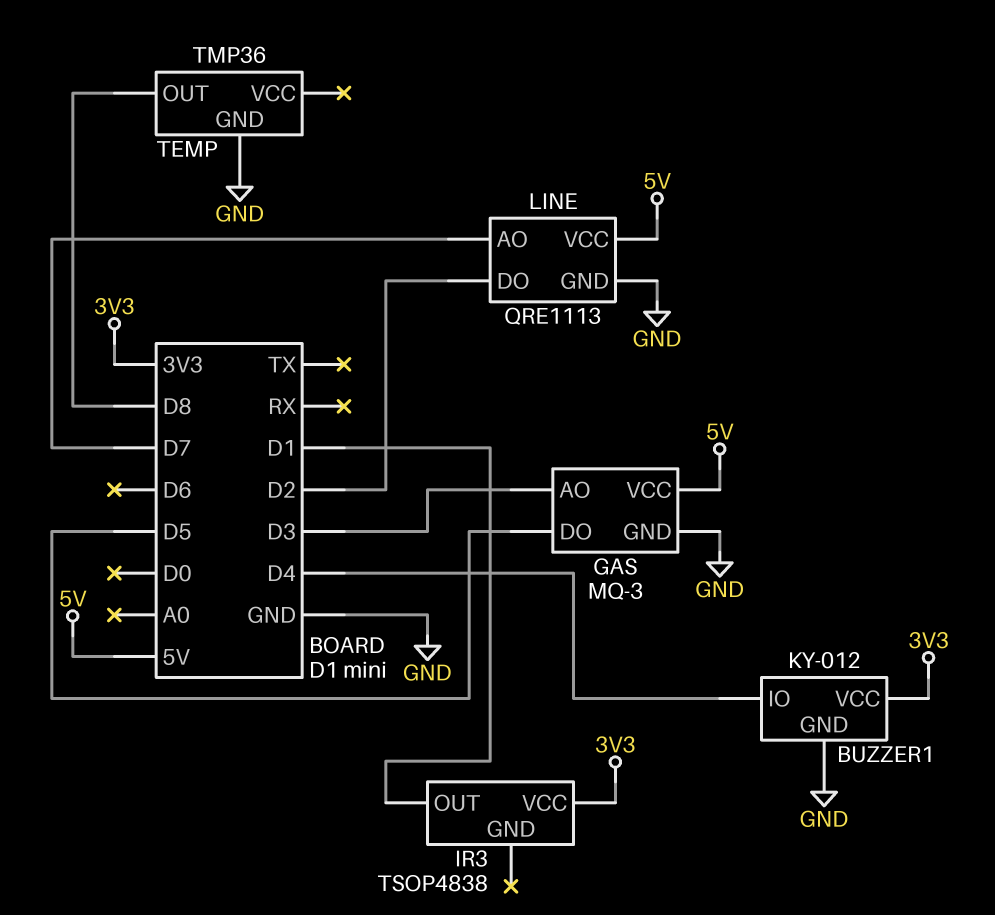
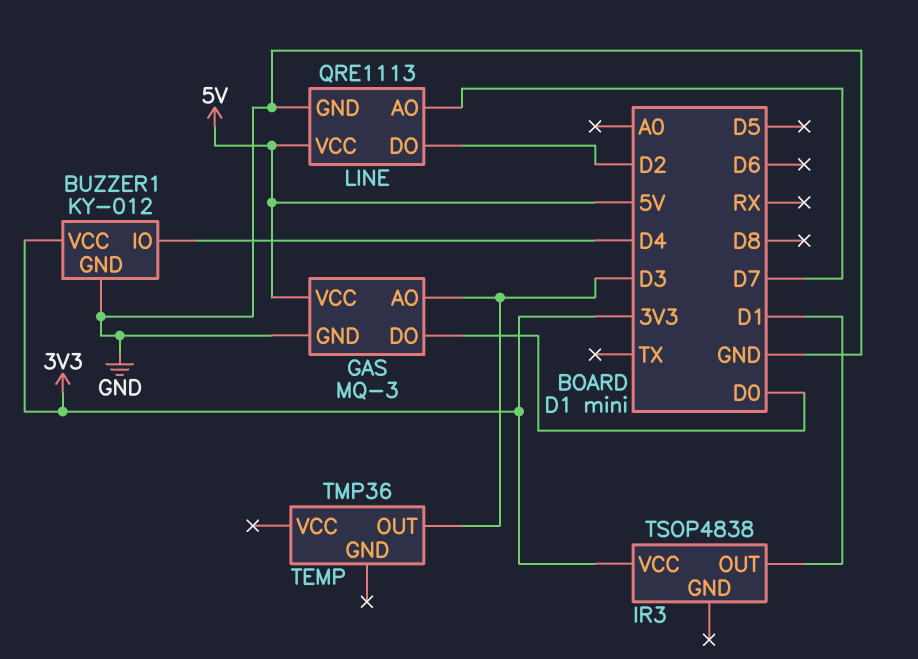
GAS pin DO: D5 -> D0
TEMP pin GND: GND -> none
TEMP pin OUT: D8 -> D3

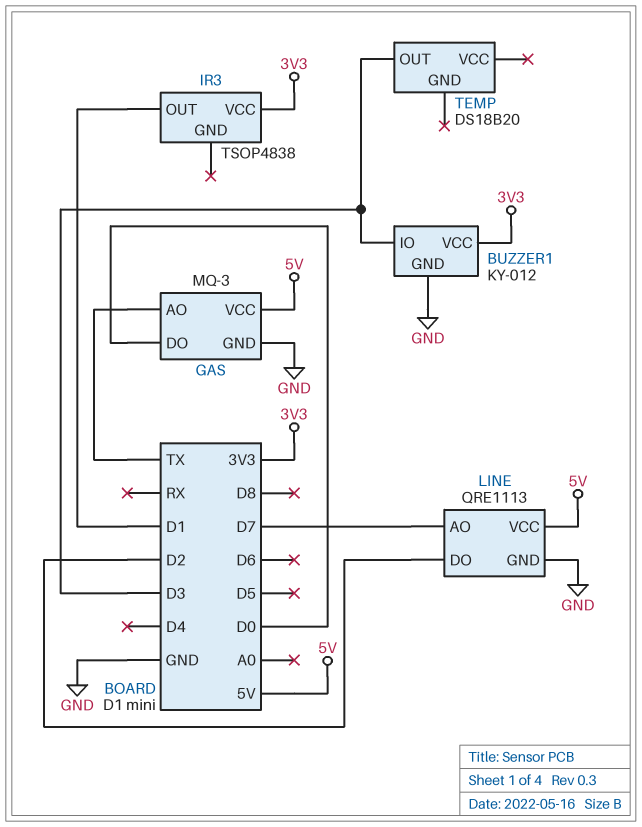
BUZZER1 pin IO: D4 -> D3
GAS pin AO: D3 -> TX
TEMP: TMP36 -> DS18B20

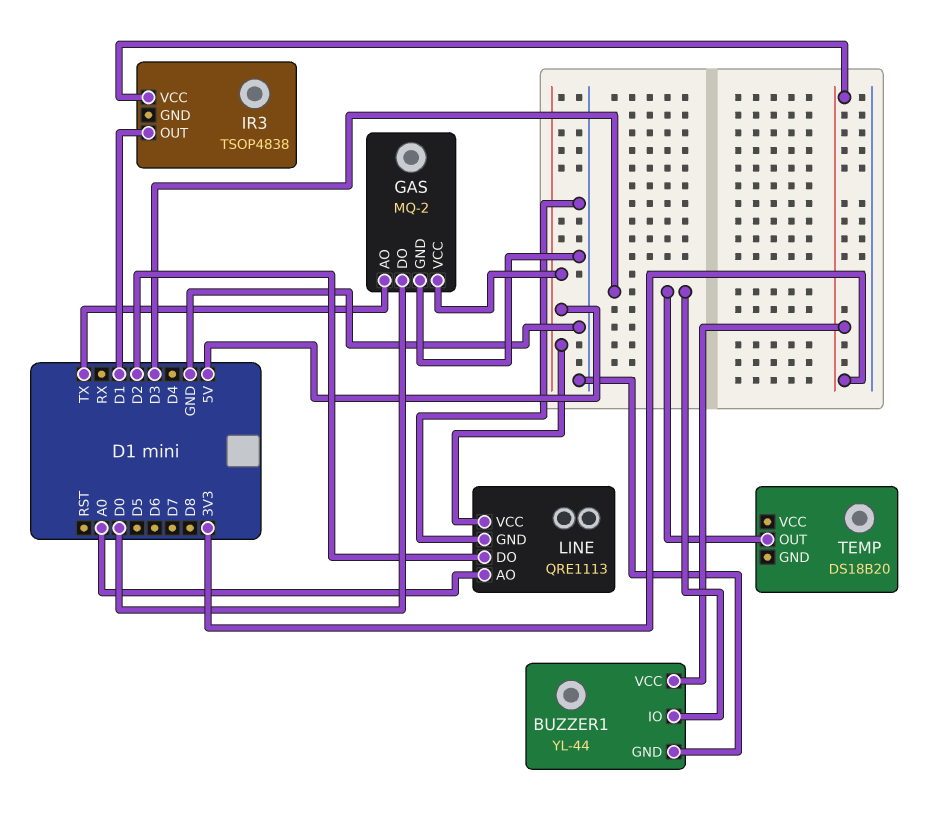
BUZZER1: KY-012 -> YL-44
GAS: MQ-3 -> MQ-2
LINE pin AO: D7 -> A0

